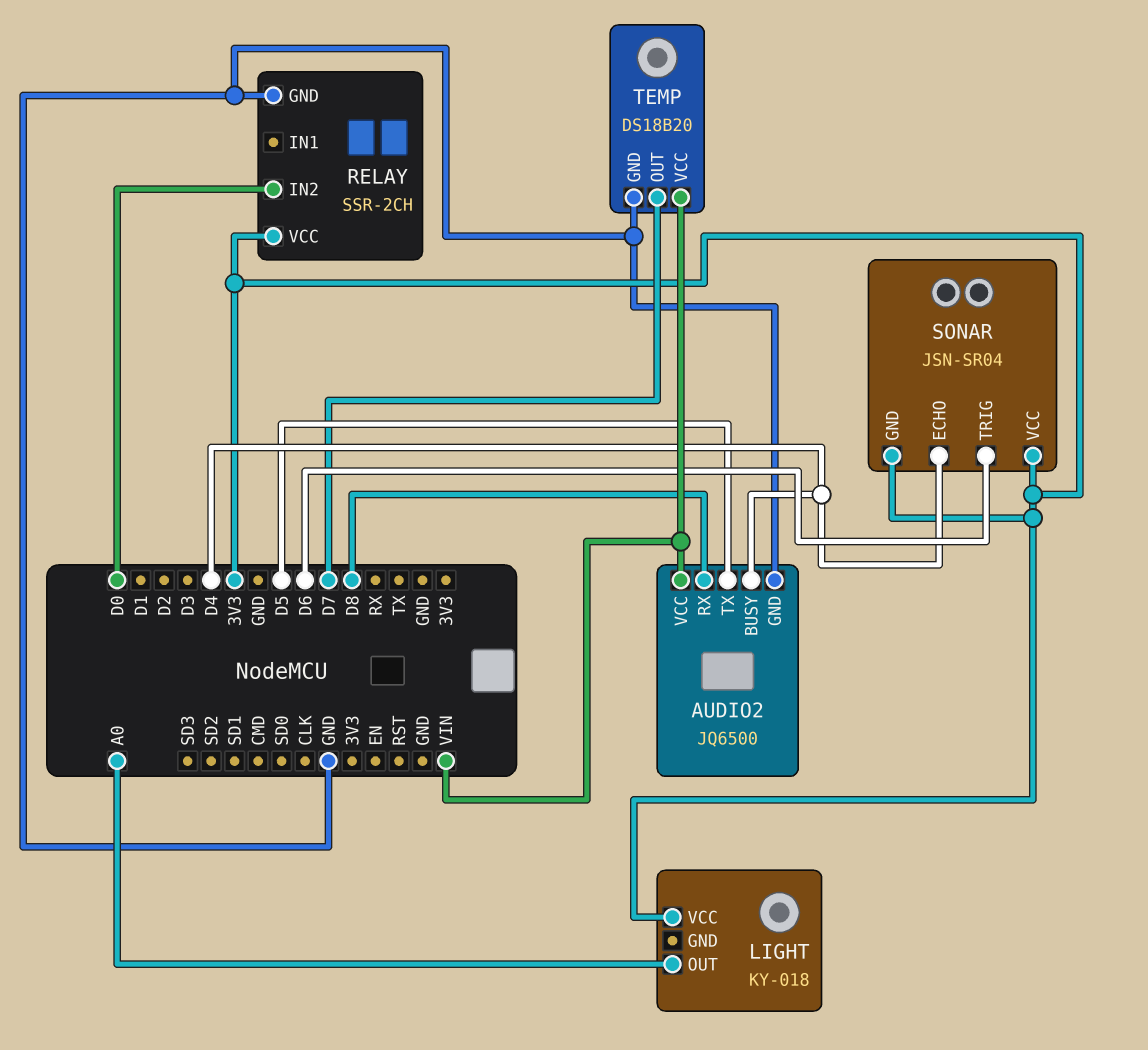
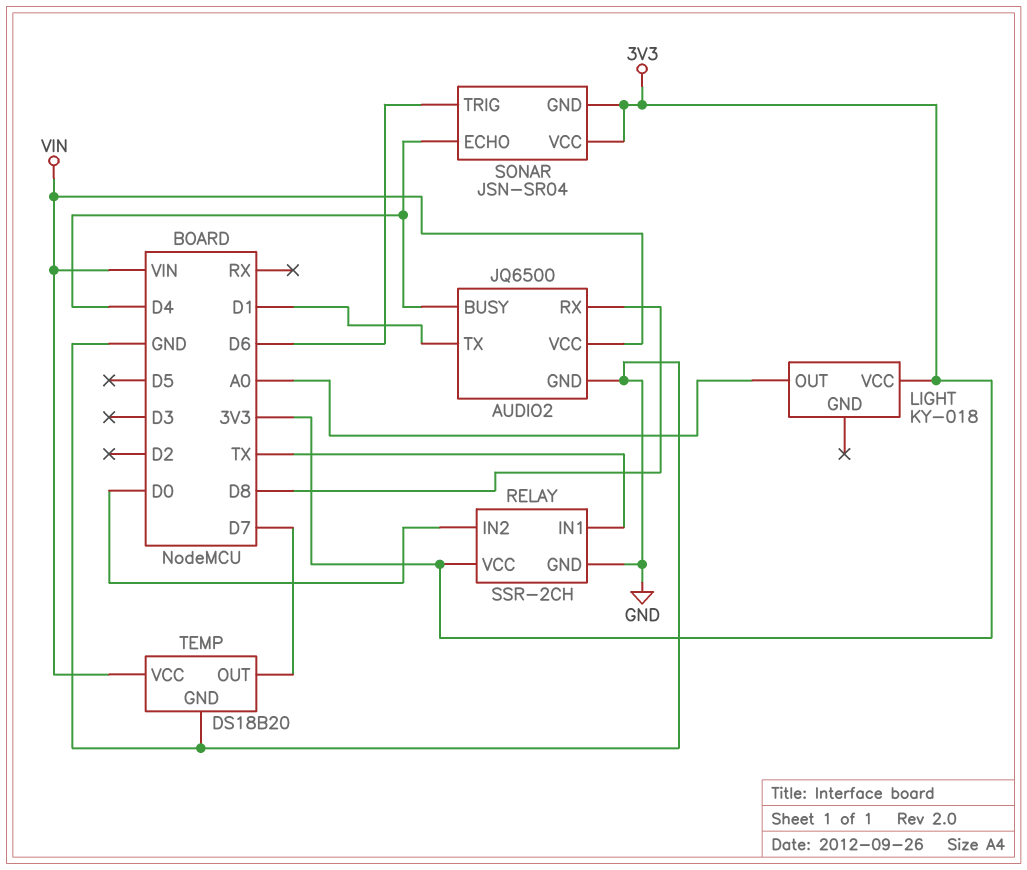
AUDIO2 pin TX: D5 -> D1
RELAY pin IN1: none -> TX

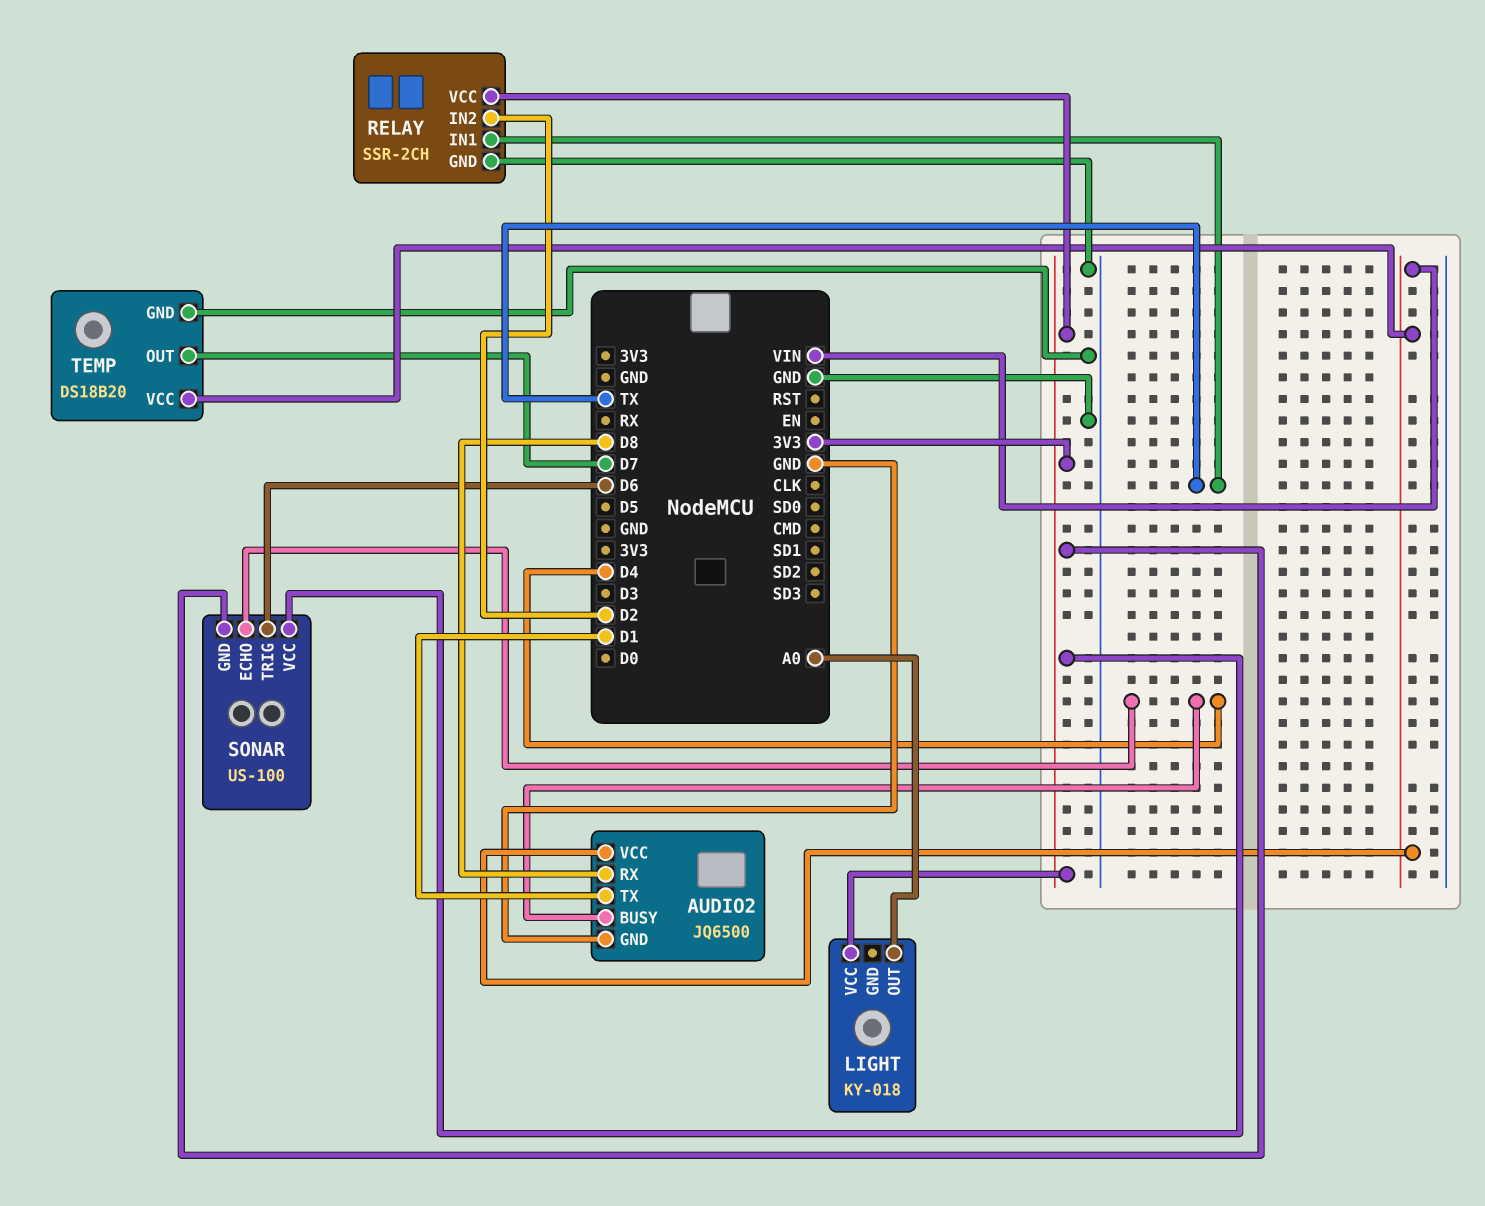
RELAY pin IN2: D0 -> D2
SONAR: JSN-SR04 -> US-100

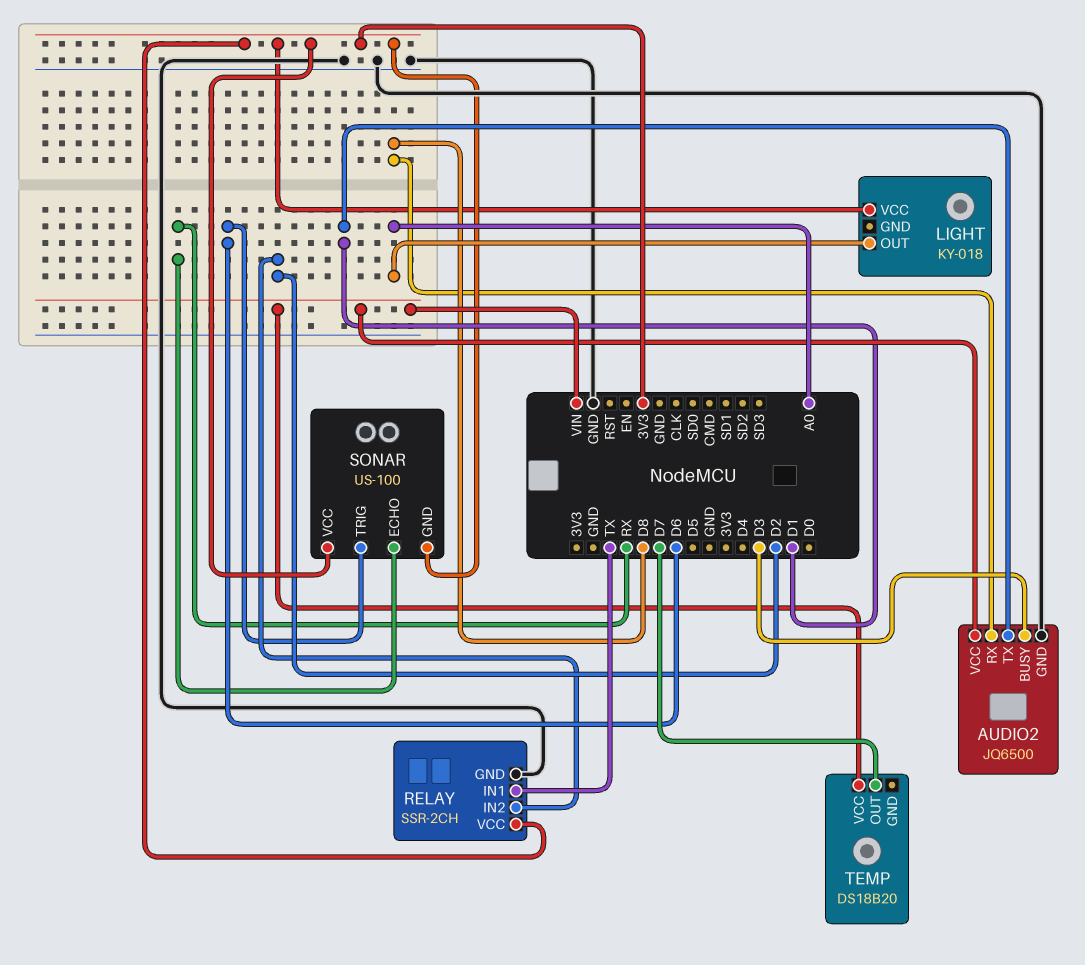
AUDIO2 pin BUSY: D4 -> D3
SONAR pin ECHO: D4 -> RX
TEMP pin GND: GND -> none

